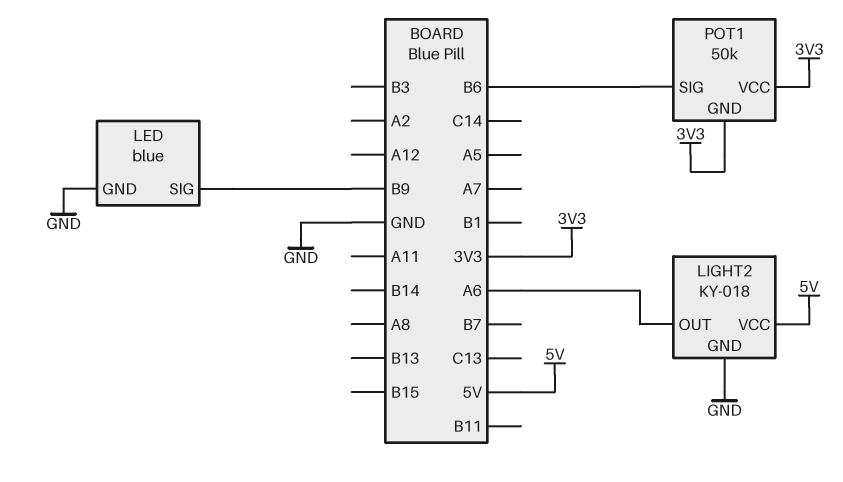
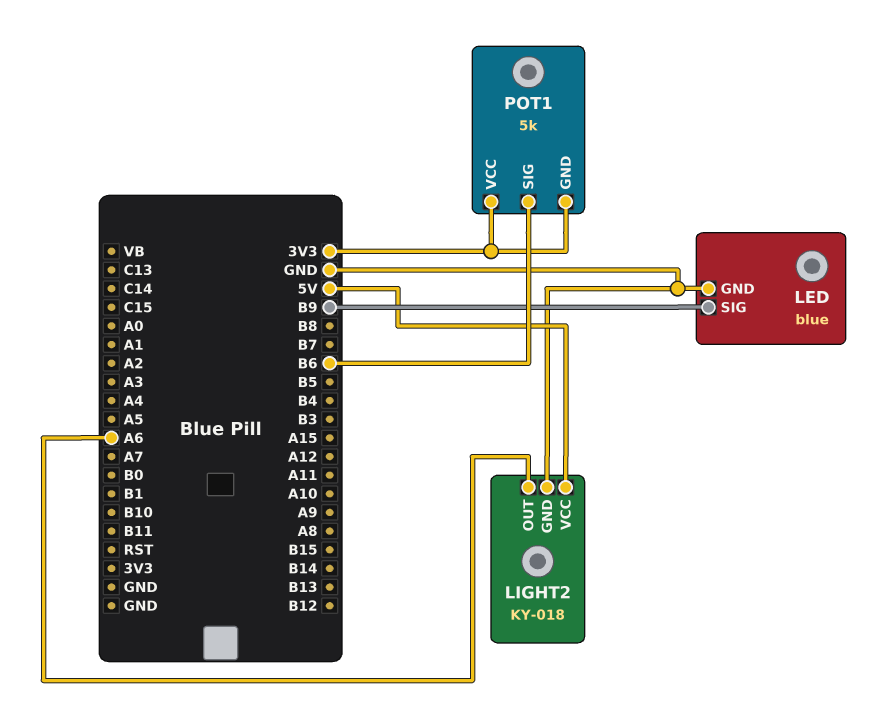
POT1: 50k -> 5k

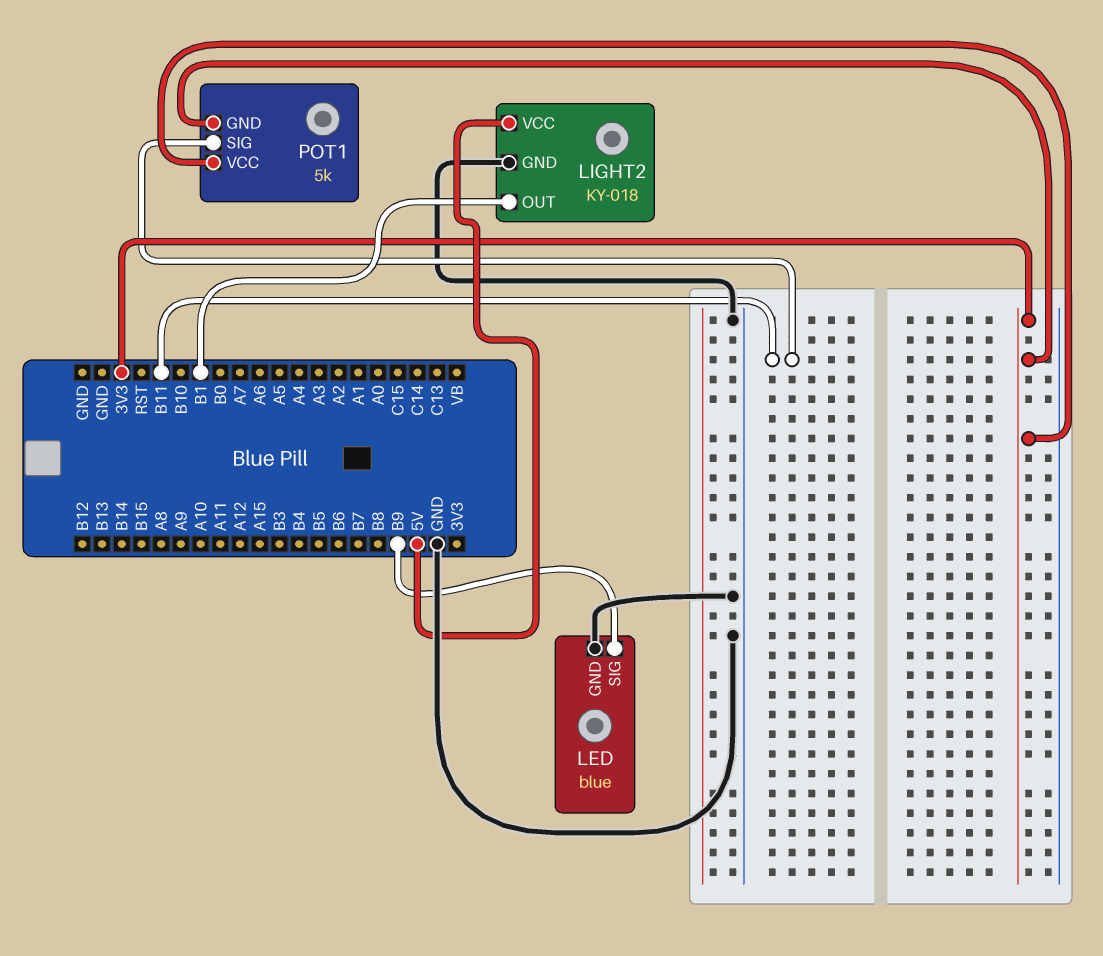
LIGHT2 pin OUT: A6 -> B1
POT1 pin SIG: B6 -> B11

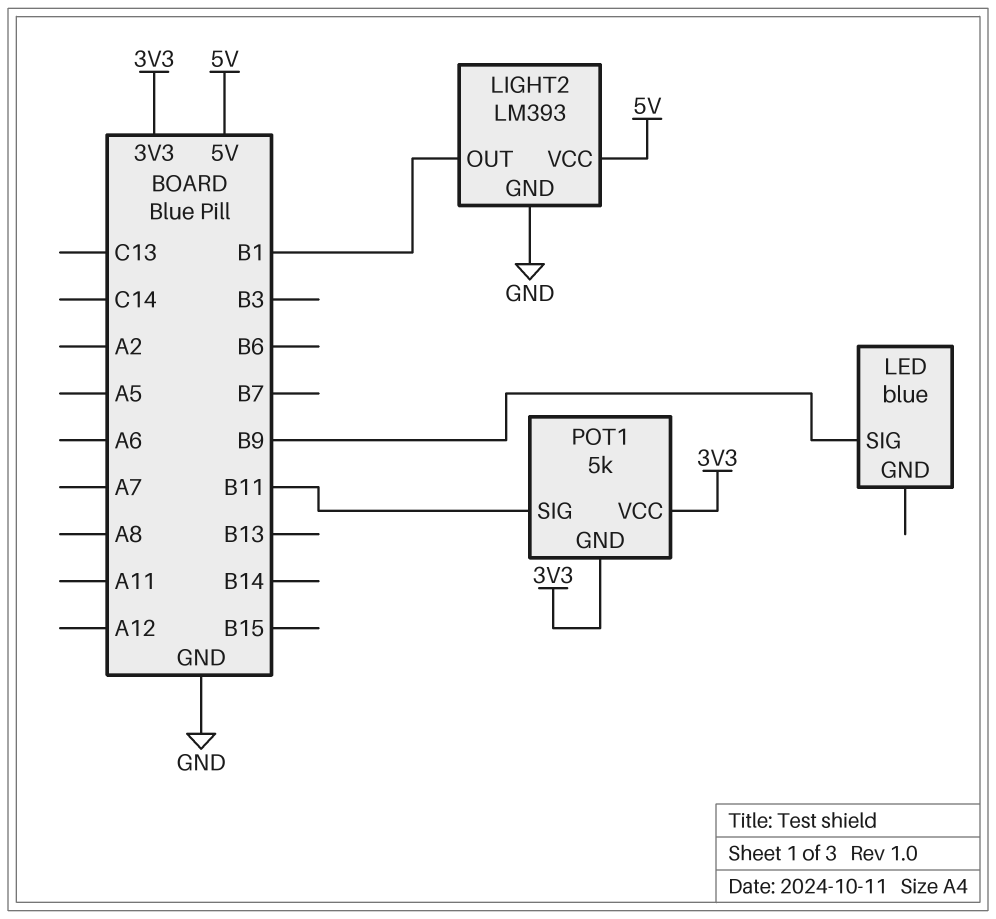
LED pin GND: GND -> none
LIGHT2: KY-018 -> LM393

